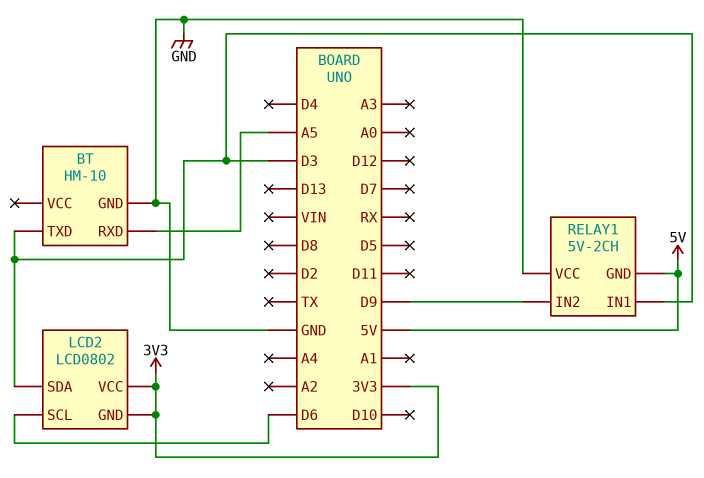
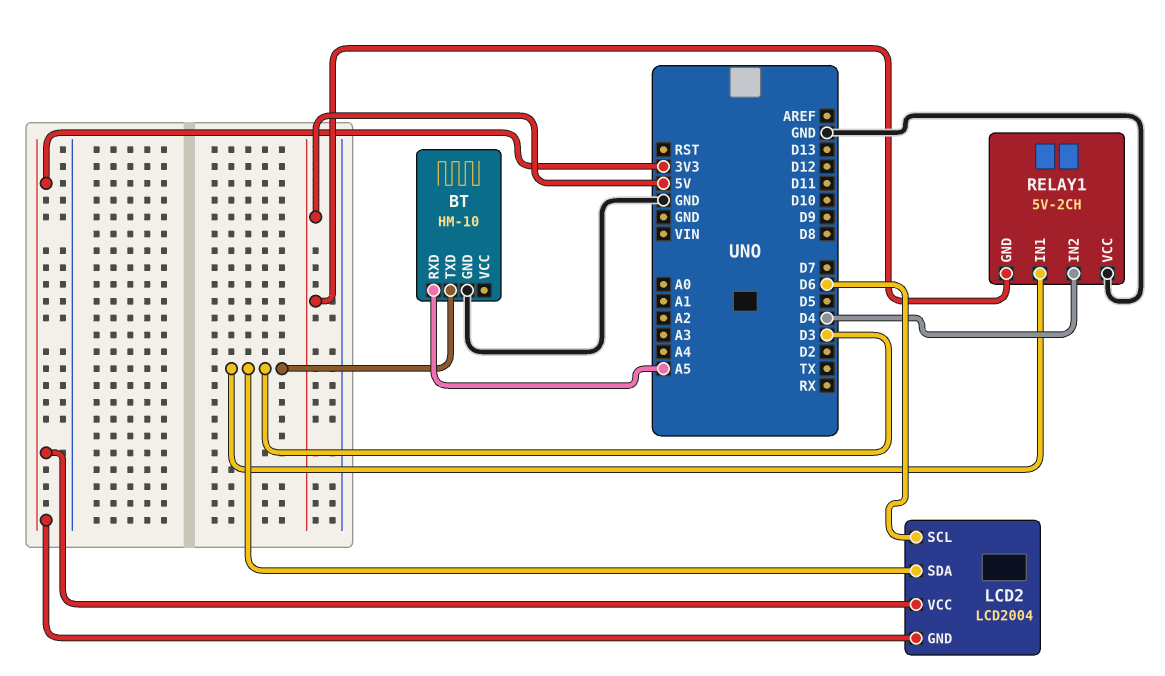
LCD2: LCD0802 -> LCD2004
RELAY1 pin IN2: D9 -> D4

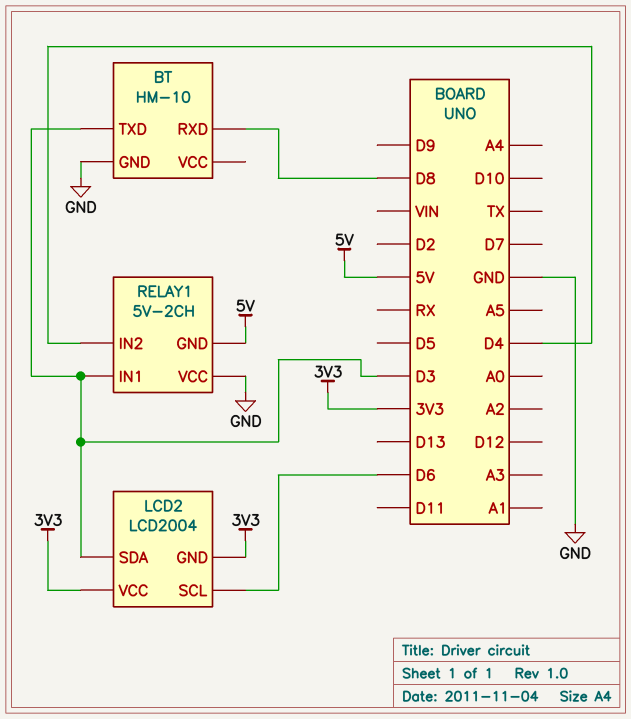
BT pin RXD: A5 -> D8

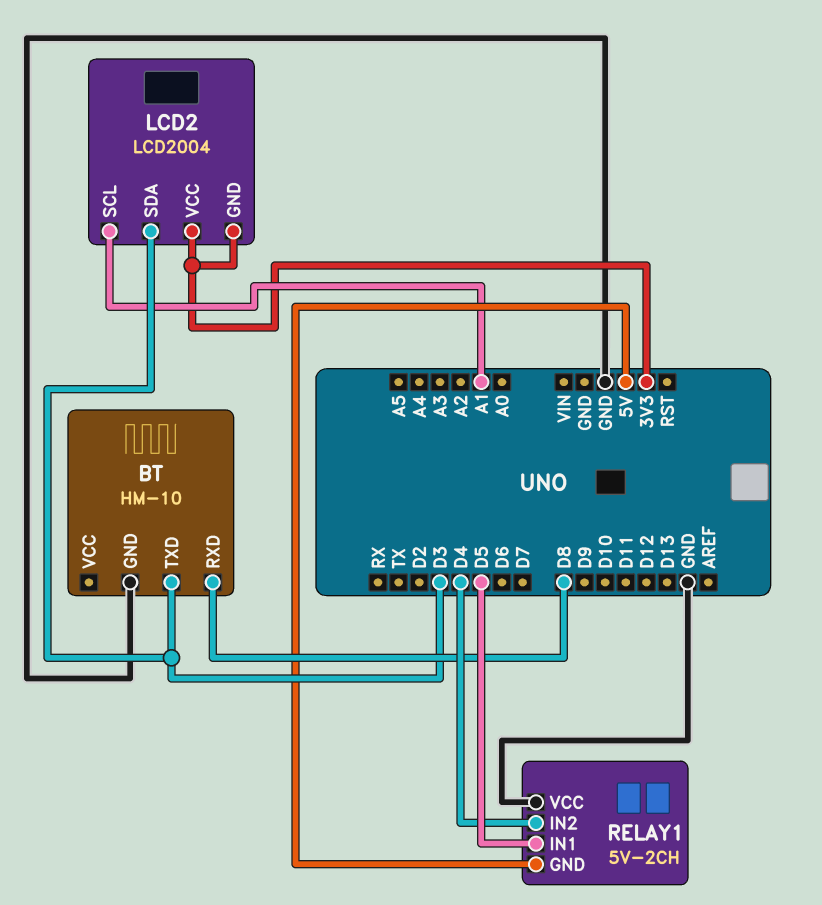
LCD2 pin SCL: D6 -> A1
RELAY1 pin IN1: D3 -> D5

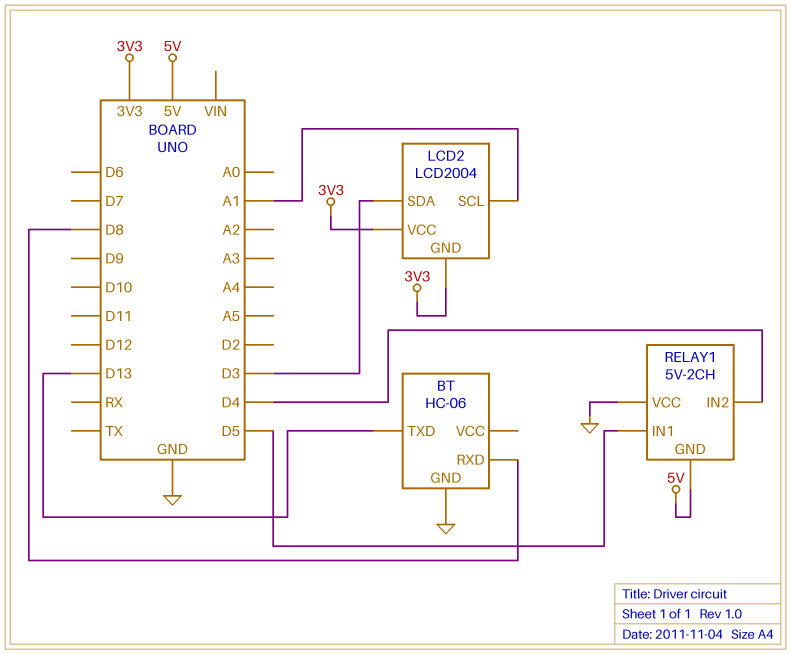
BT: HM-10 -> HC-06
BT pin TXD: D3 -> D13

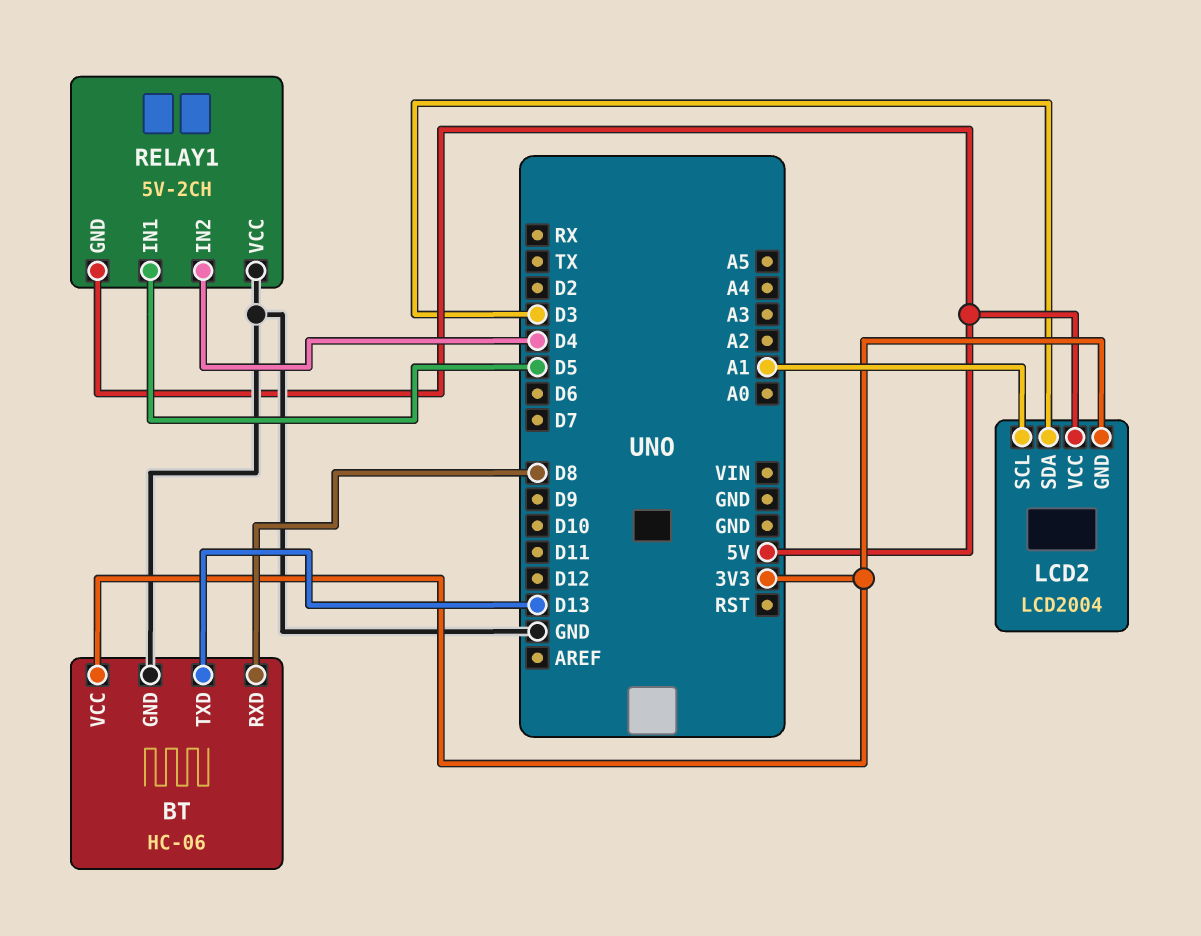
BT pin VCC: none -> 3V3
LCD2 pin VCC: 3V3 -> 5V

